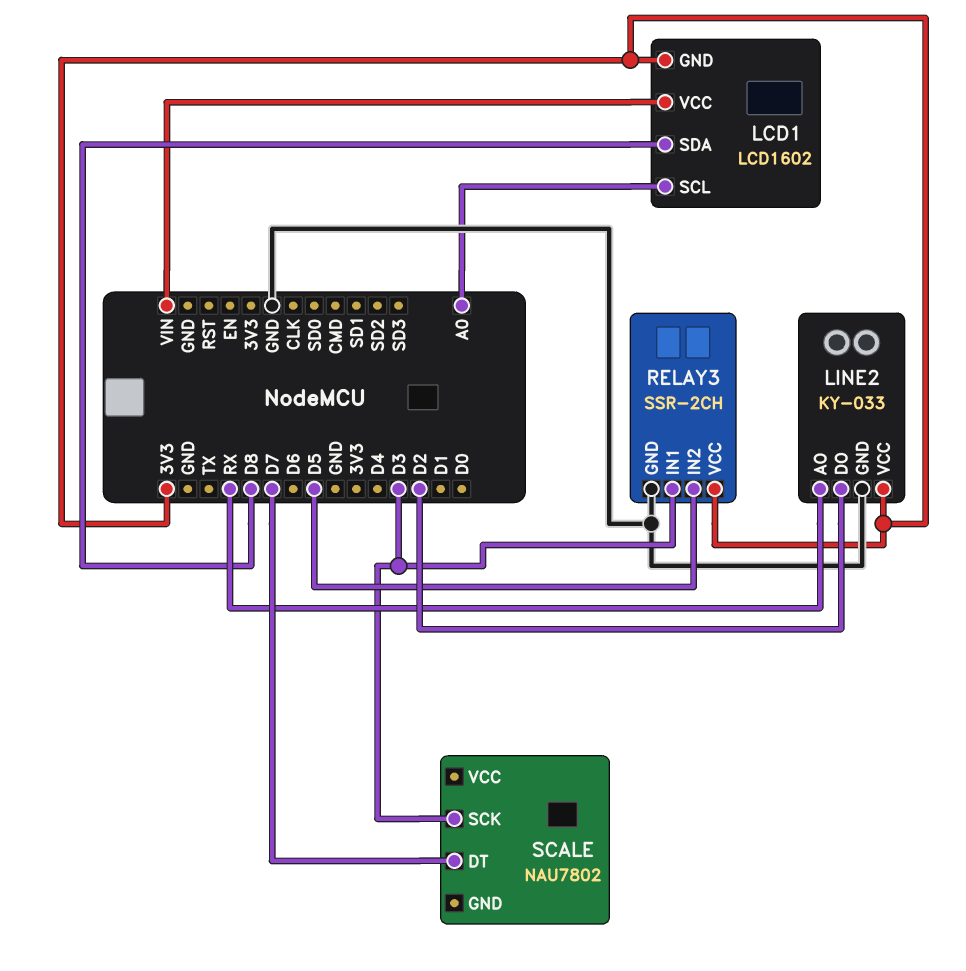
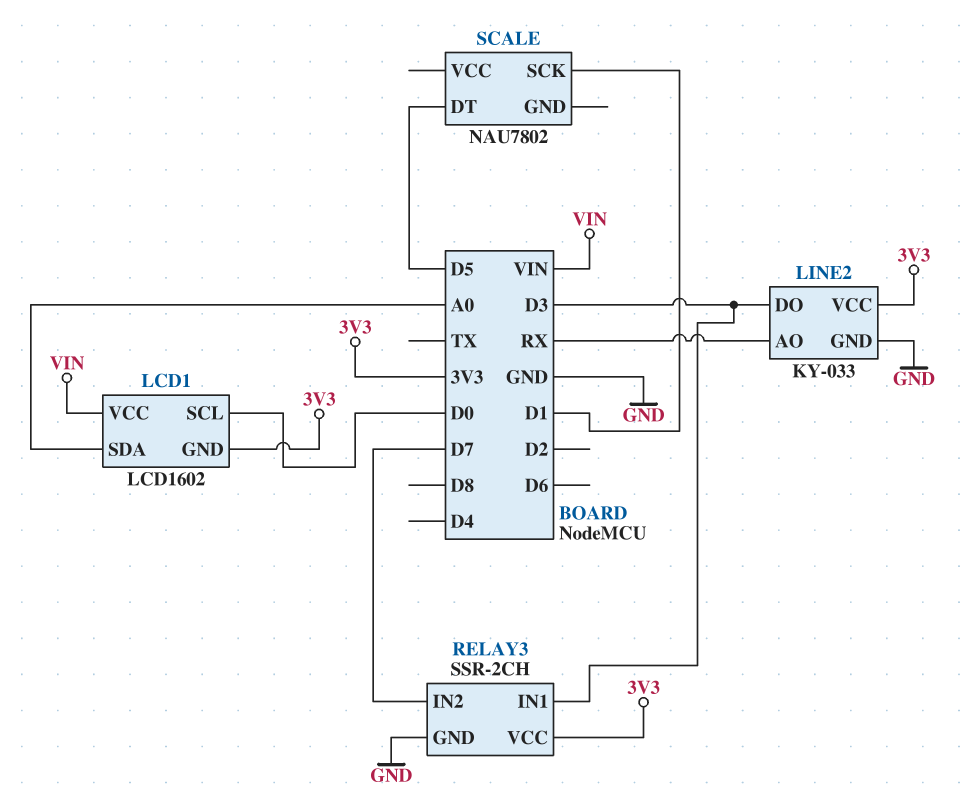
LCD1 pin SCL: A0 -> D0
LCD1 pin SDA: D8 -> A0
LINE2 pin DO: D2 -> D3
RELAY3 pin IN2: D5 -> D7
SCALE pin DT: D7 -> D5
SCALE pin SCK: D3 -> D1

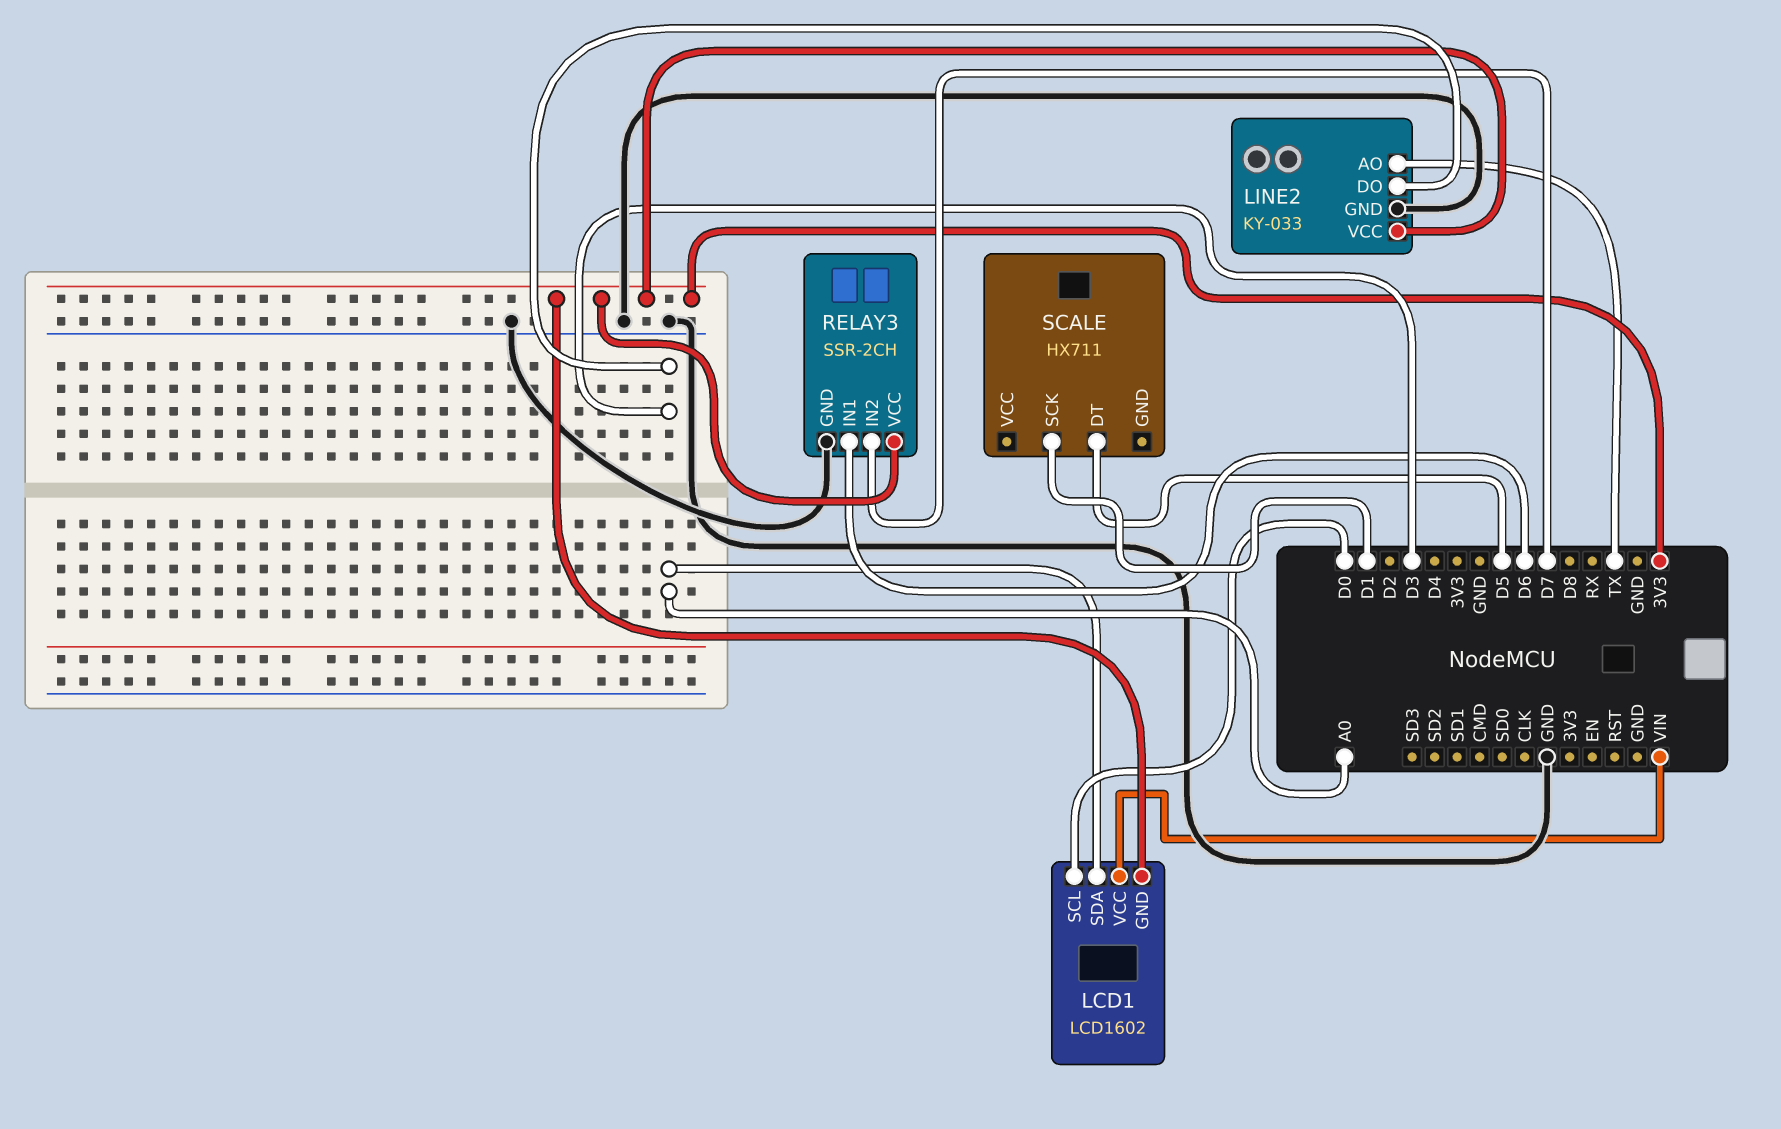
LINE2 pin AO: RX -> TX
RELAY3 pin IN1: D3 -> D6
SCALE: NAU7802 -> HX711

